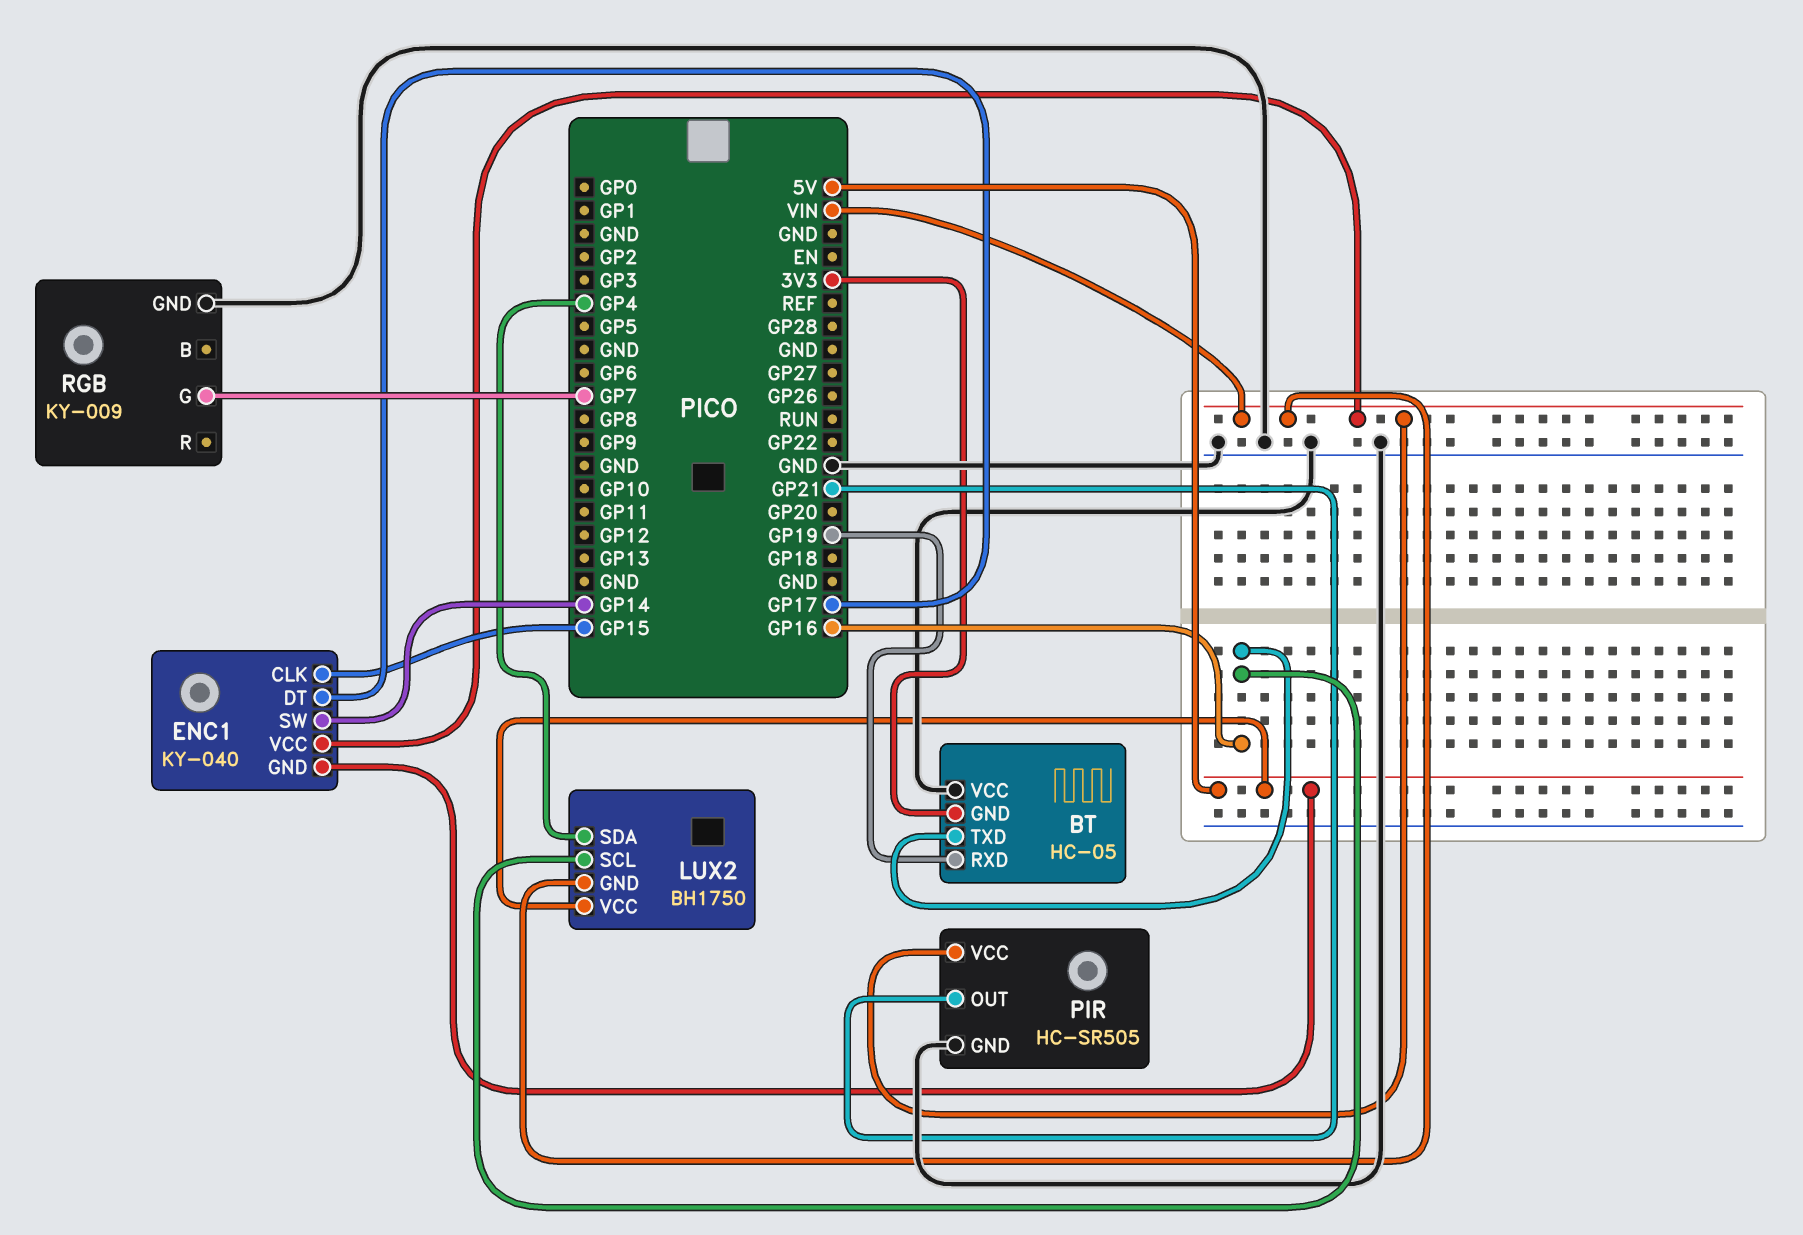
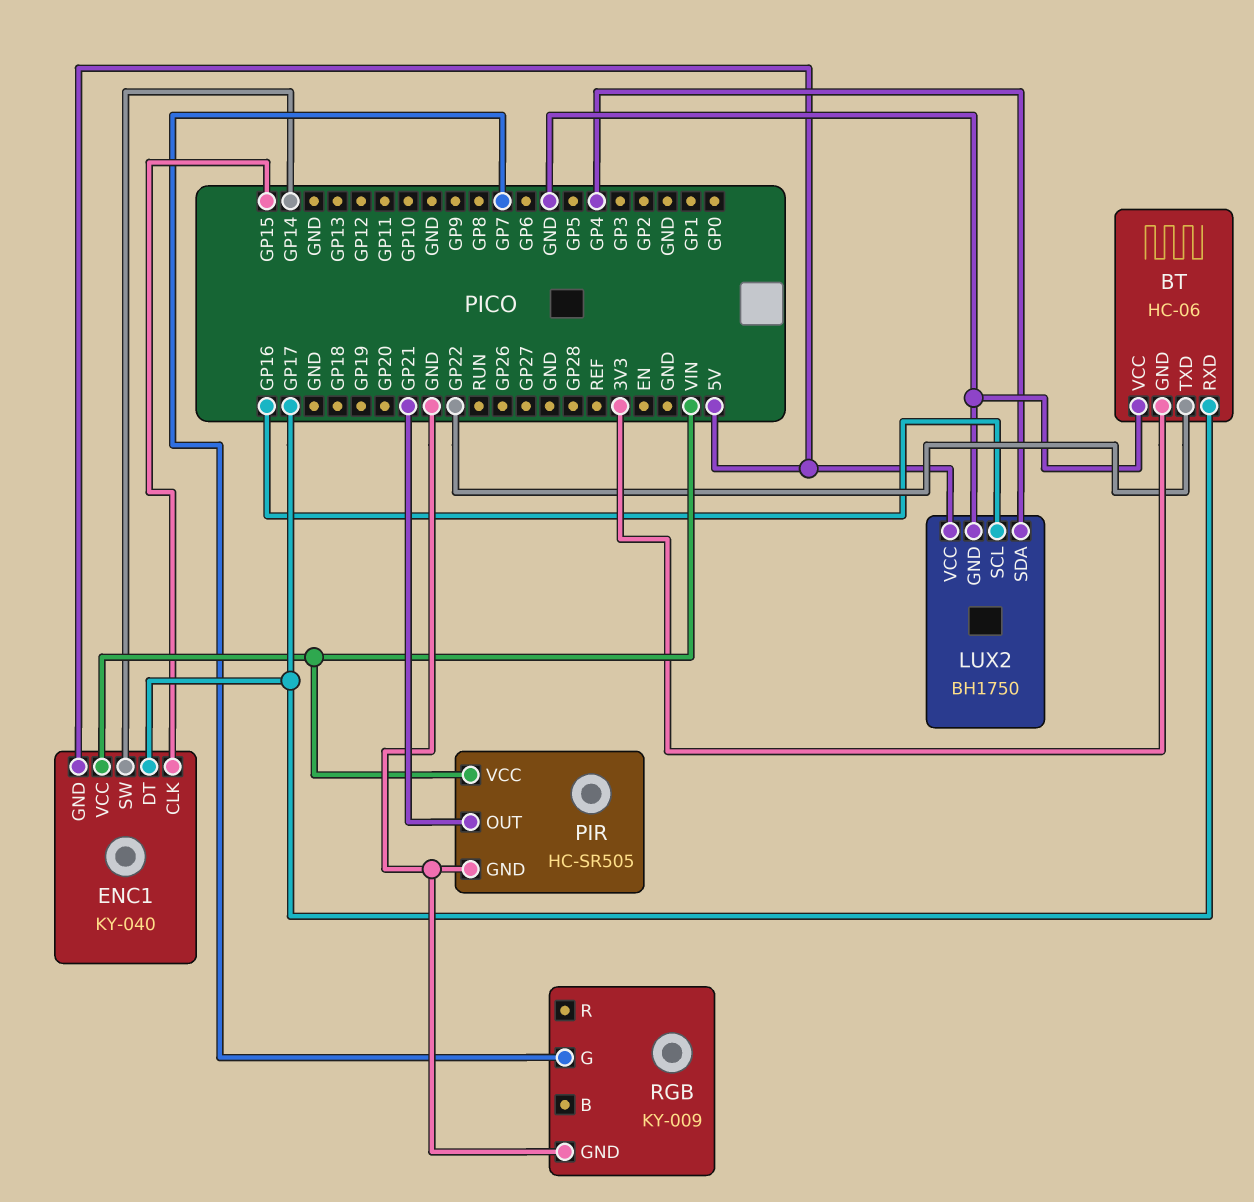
BT: HC-05 -> HC-06
BT pin RXD: GP19 -> GP17
BT pin TXD: GP16 -> GP22
LUX2 pin GND: VIN -> GND

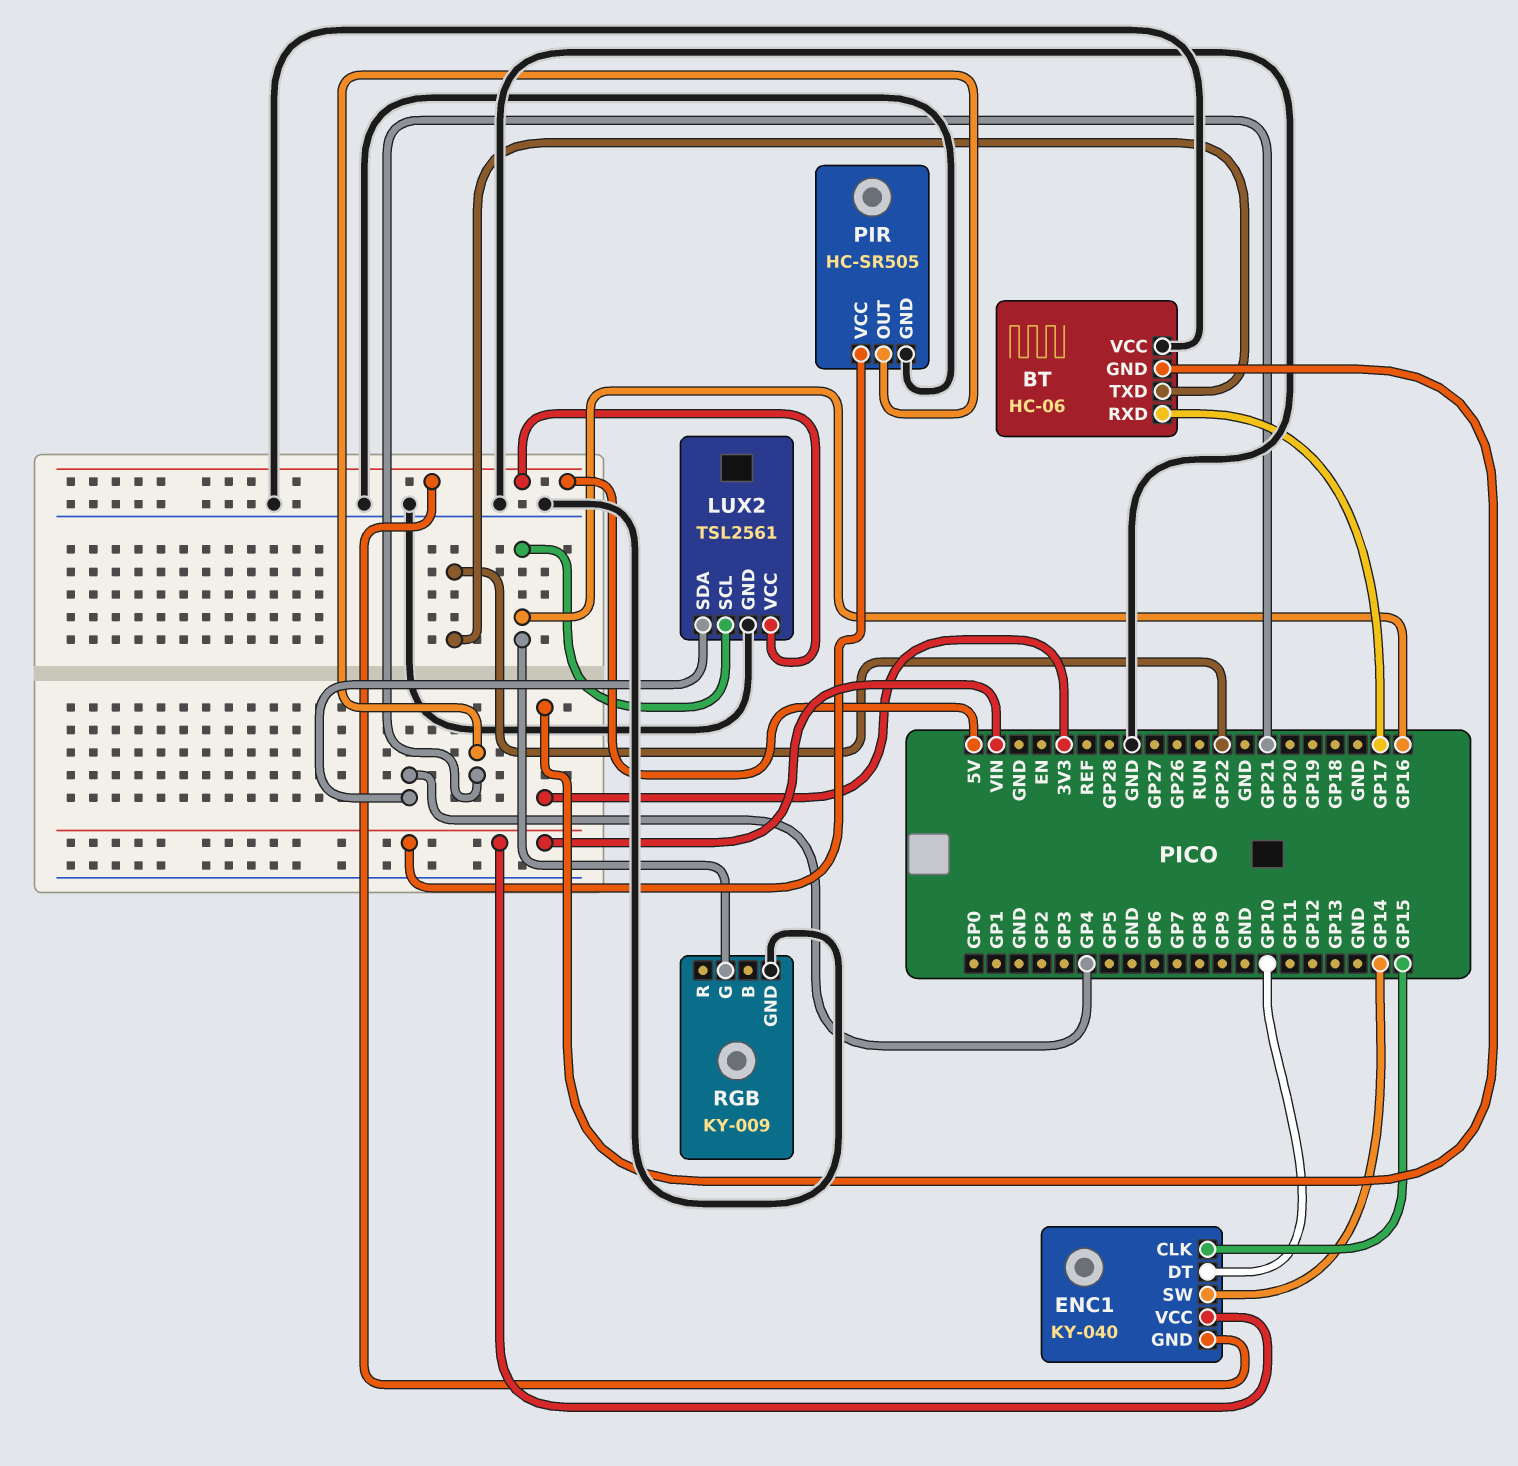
ENC1 pin DT: GP17 -> GP10
LUX2: BH1750 -> TSL2561
RGB pin G: GP7 -> GP16

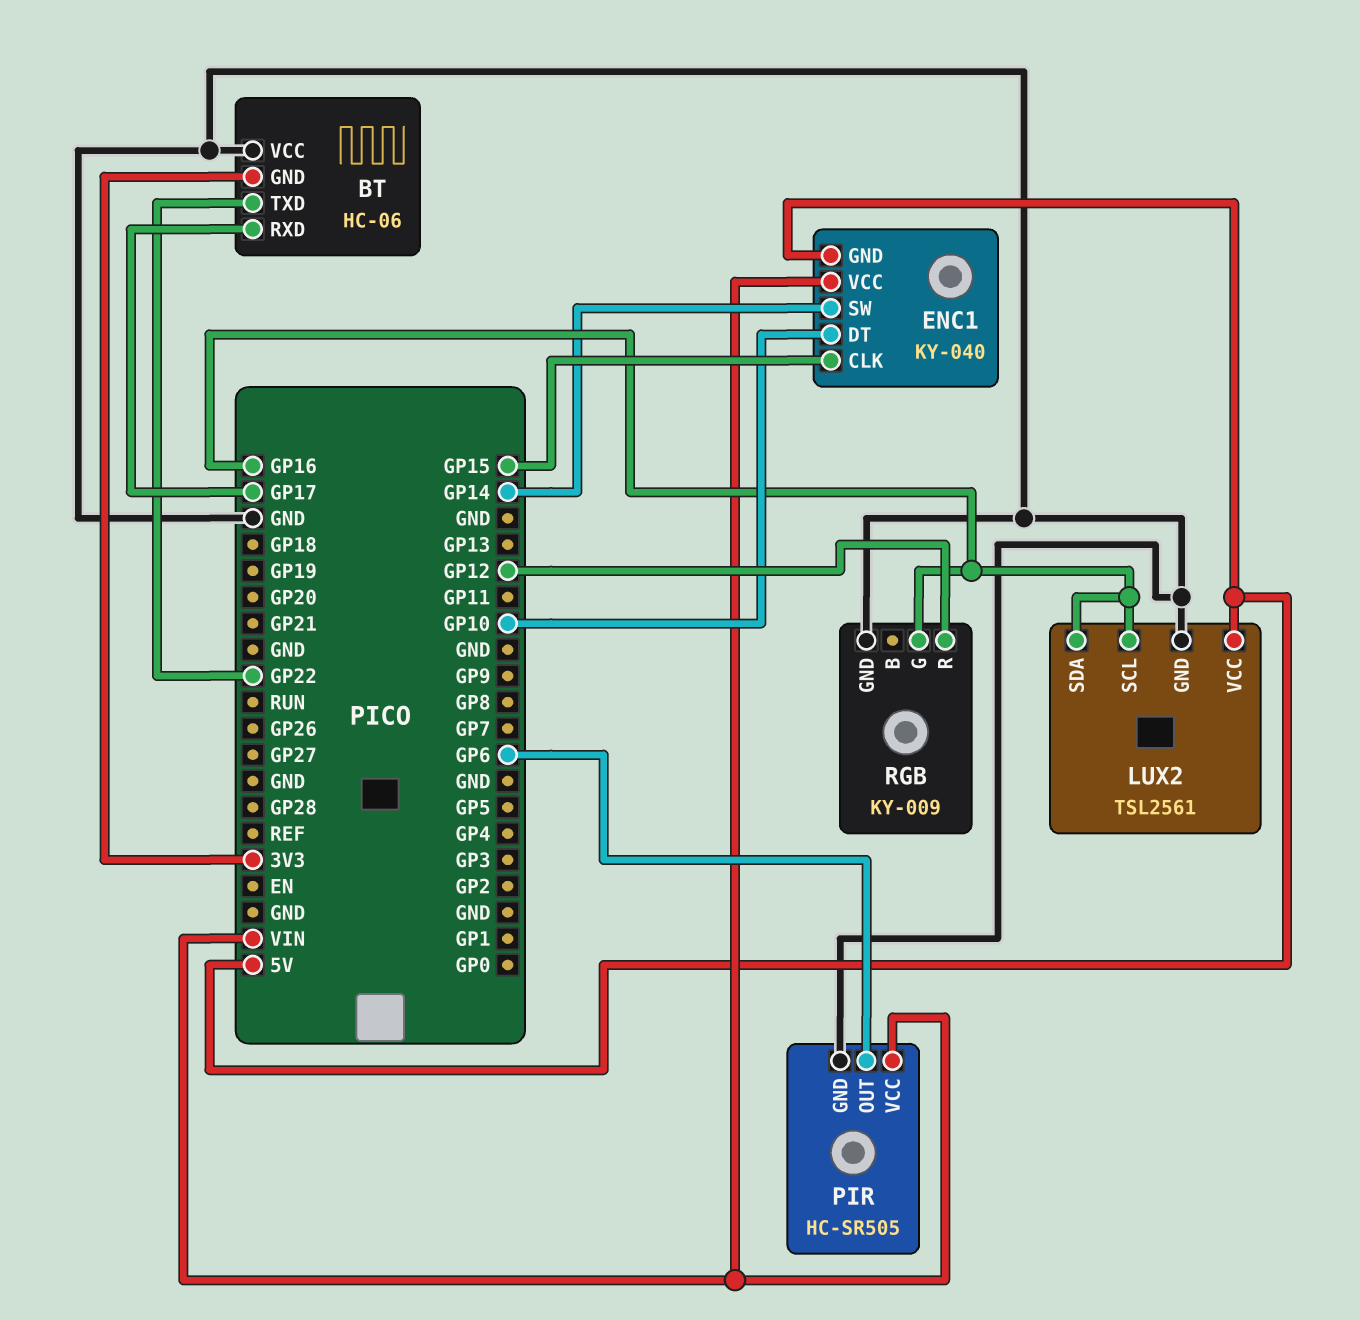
LUX2 pin SDA: GP4 -> GP16
PIR pin OUT: GP21 -> GP6
RGB pin R: none -> GP12

